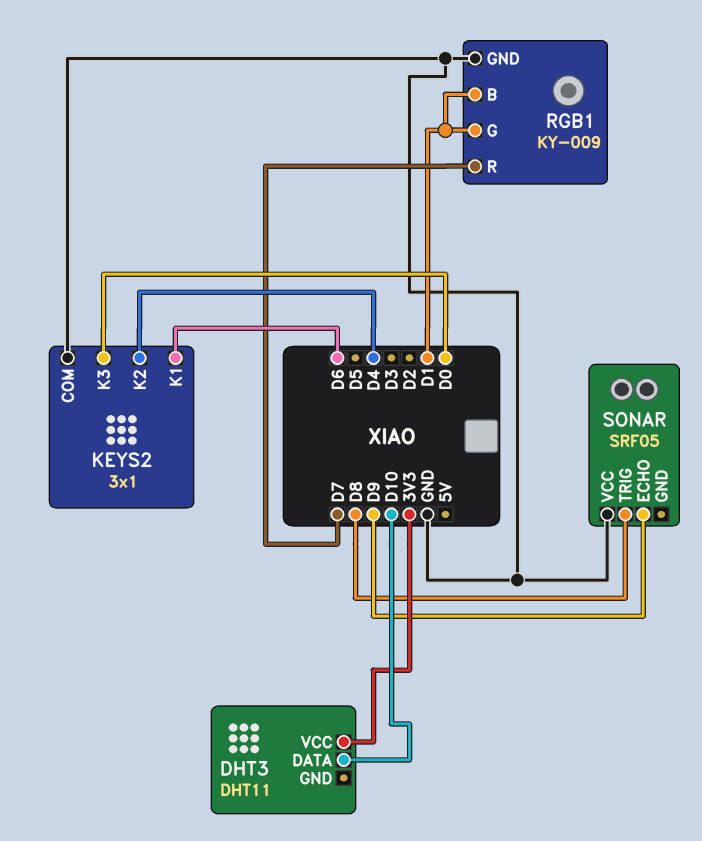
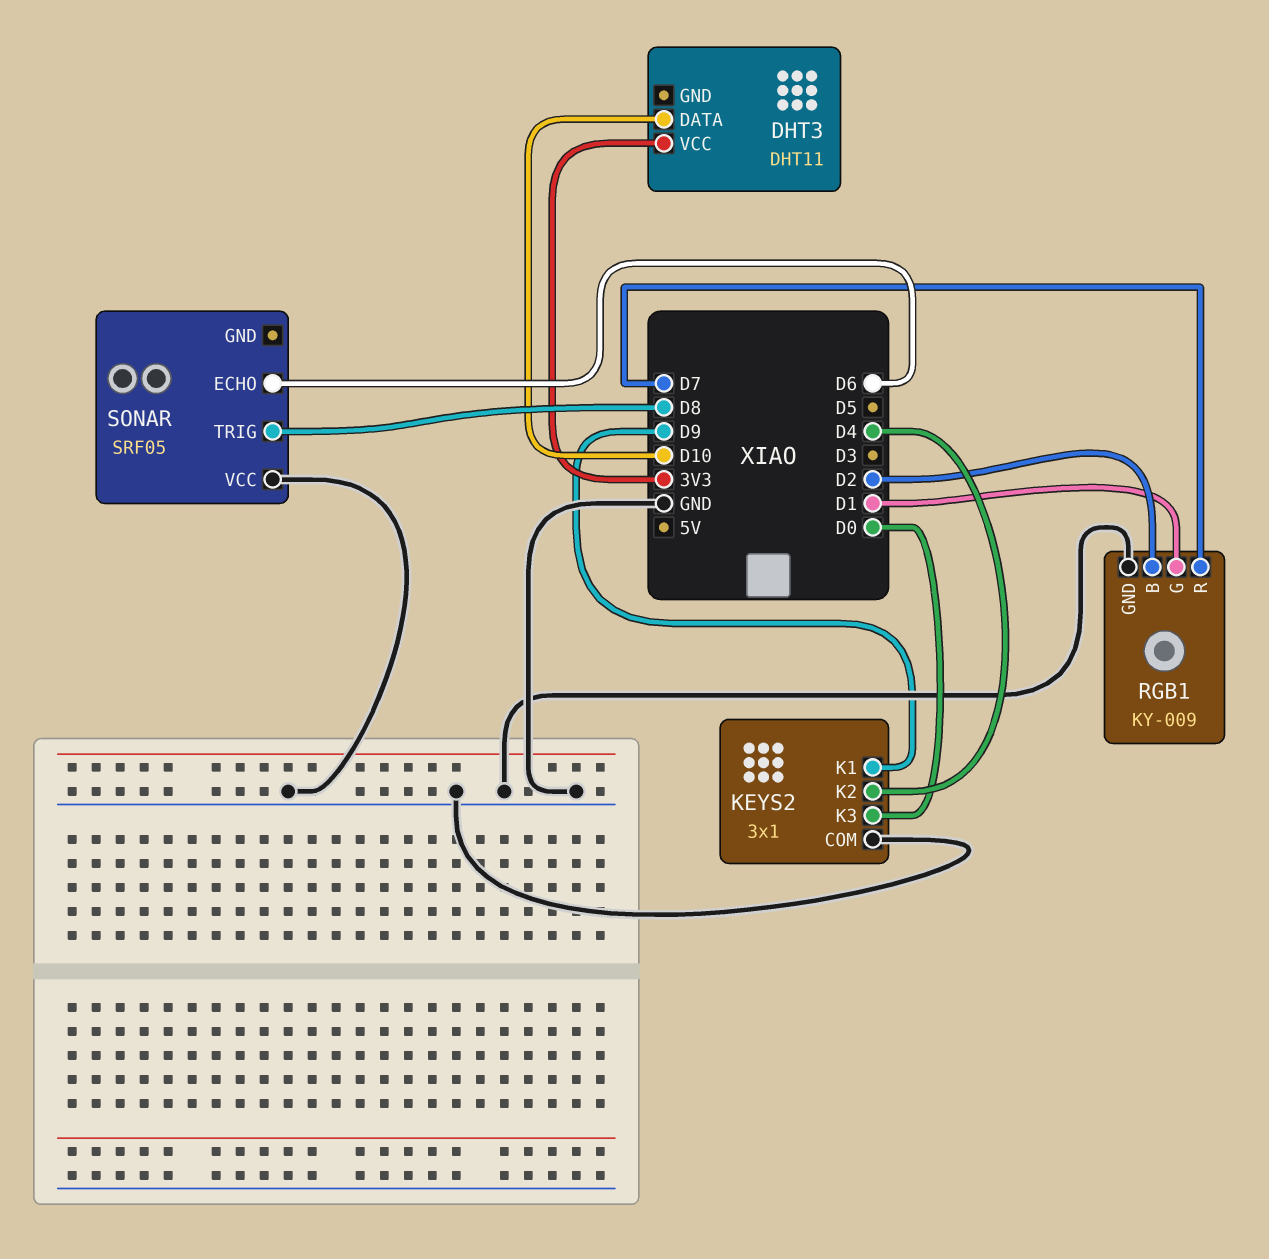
KEYS2 pin K1: D6 -> D9
RGB1 pin B: D1 -> D2
SONAR pin ECHO: D9 -> D6

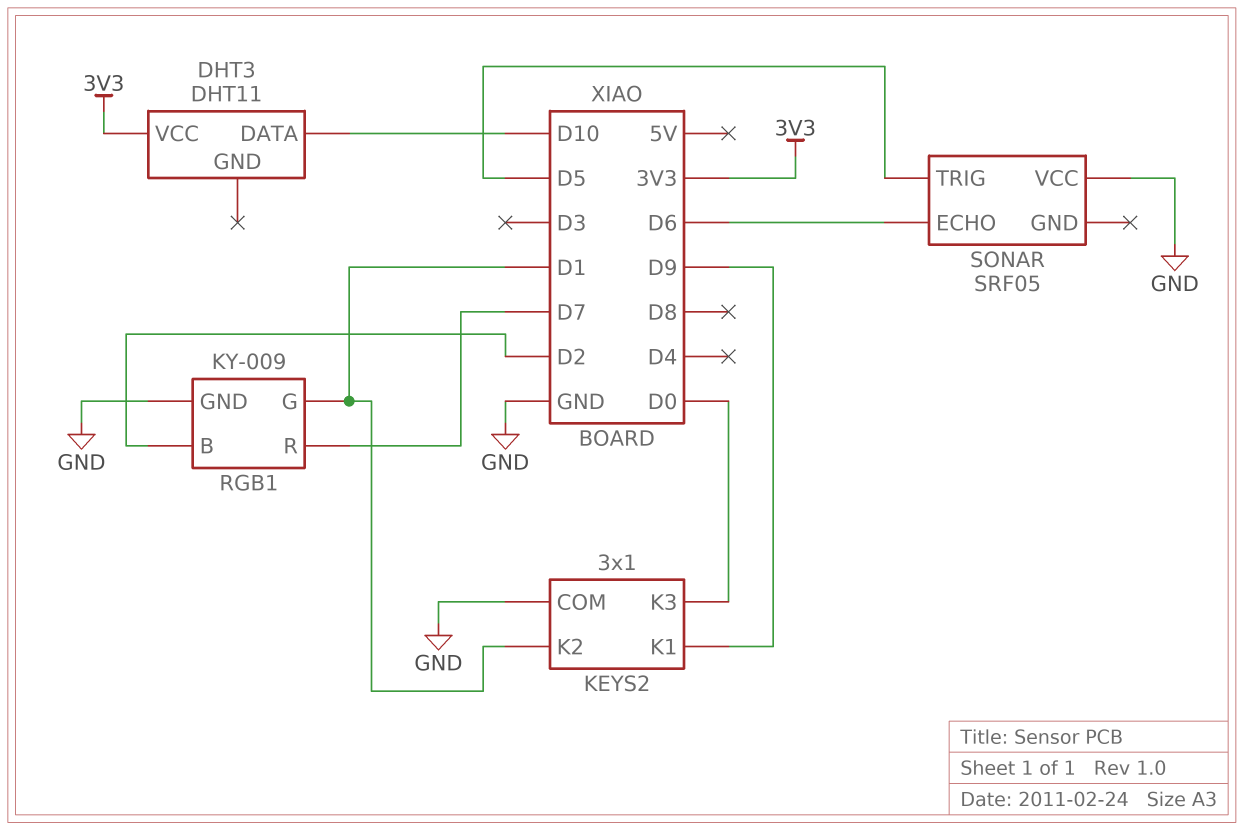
KEYS2 pin K2: D4 -> D1
SONAR pin TRIG: D8 -> D5

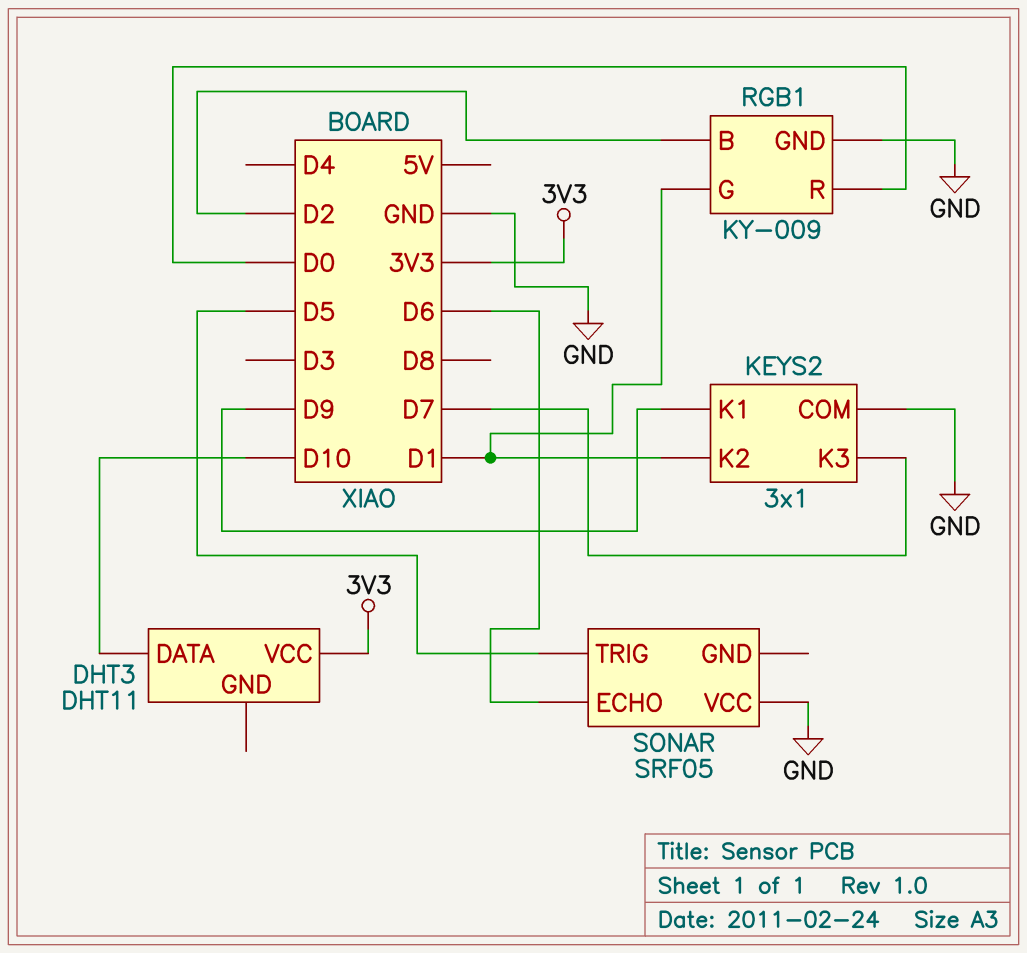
KEYS2 pin K3: D0 -> D7
RGB1 pin R: D7 -> D0

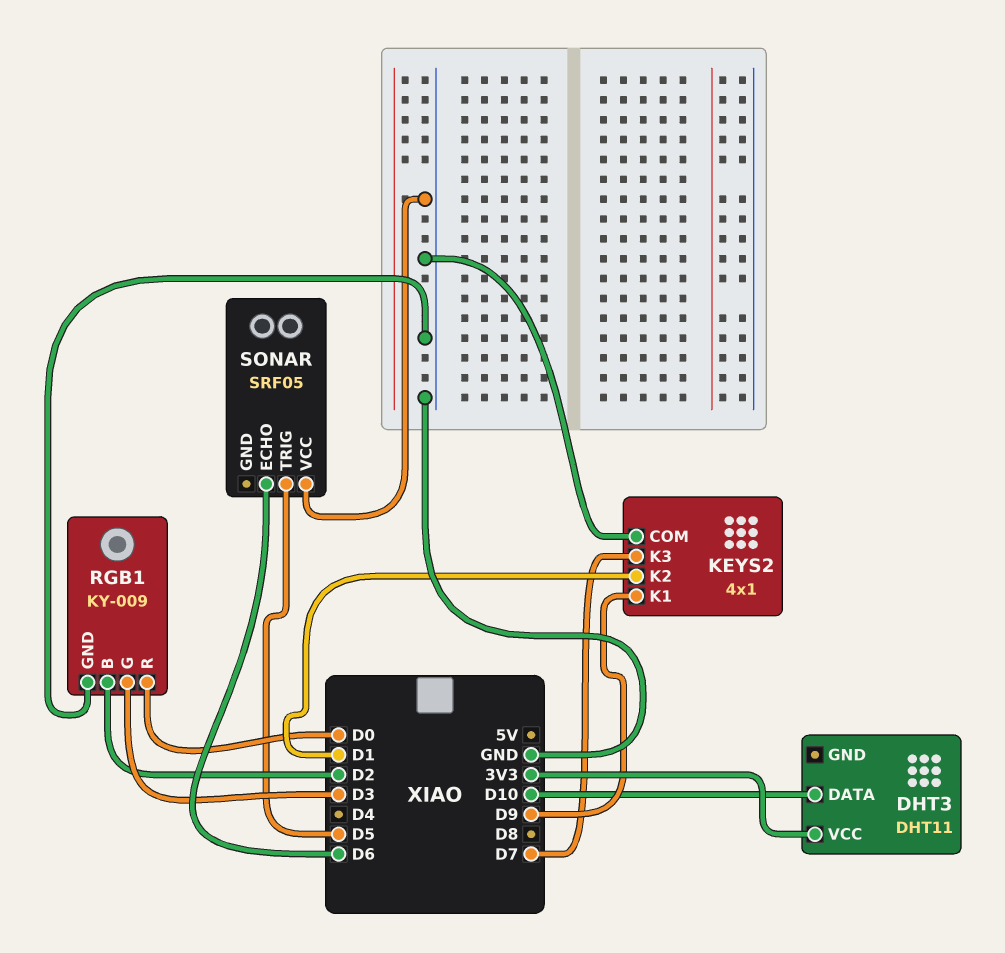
KEYS2: 3x1 -> 4x1
RGB1 pin G: D1 -> D3

